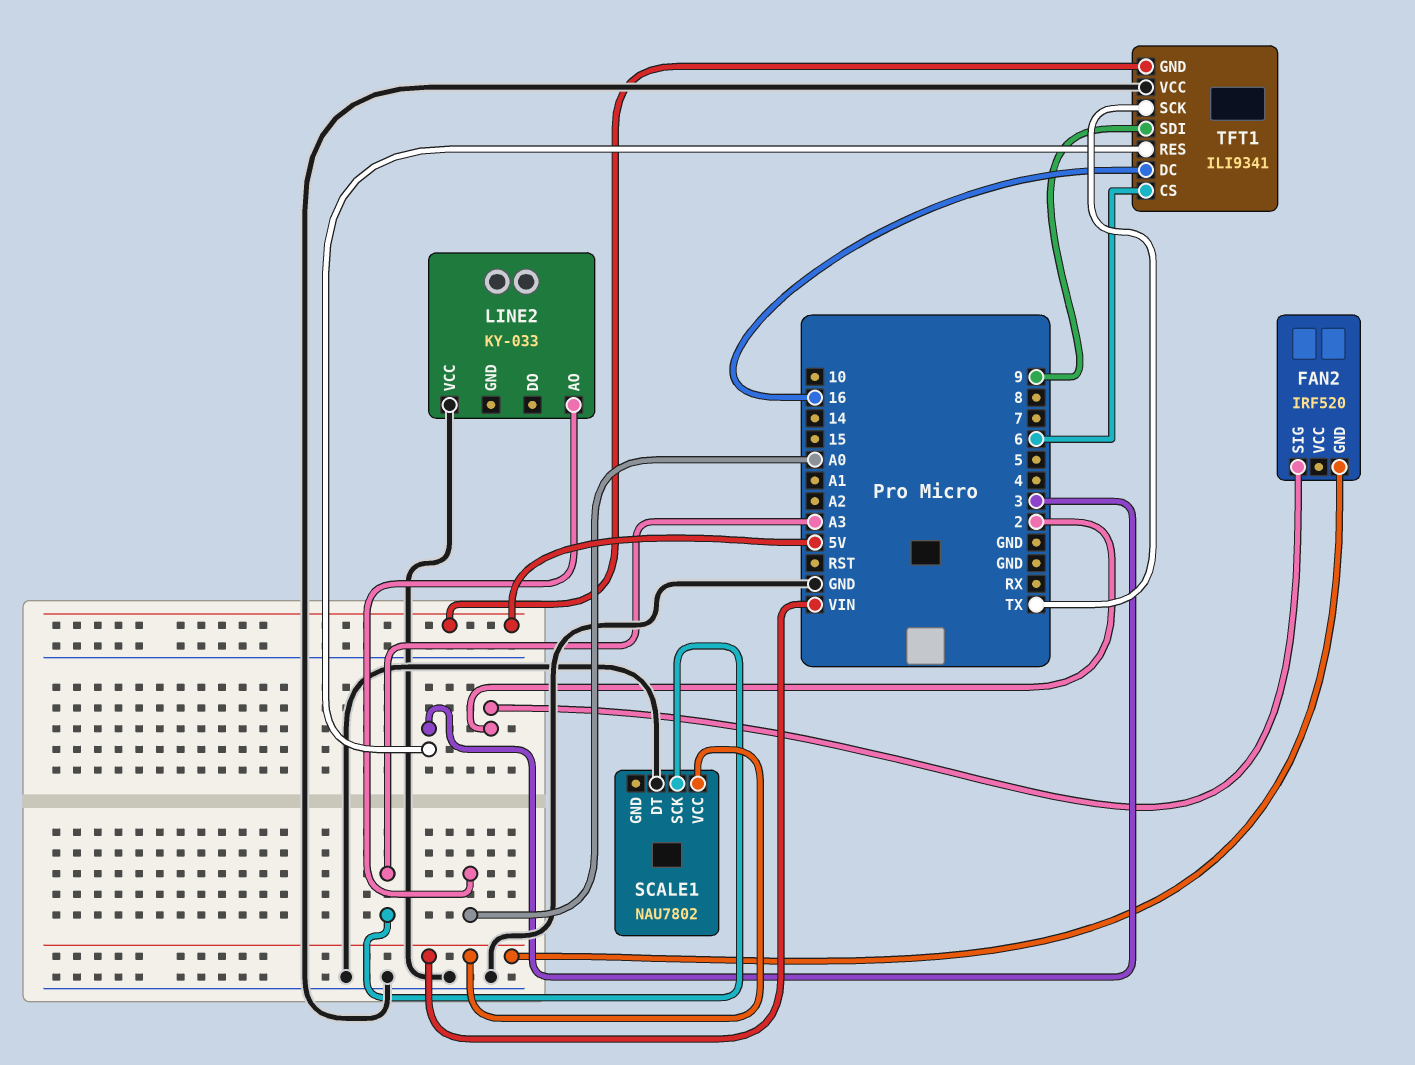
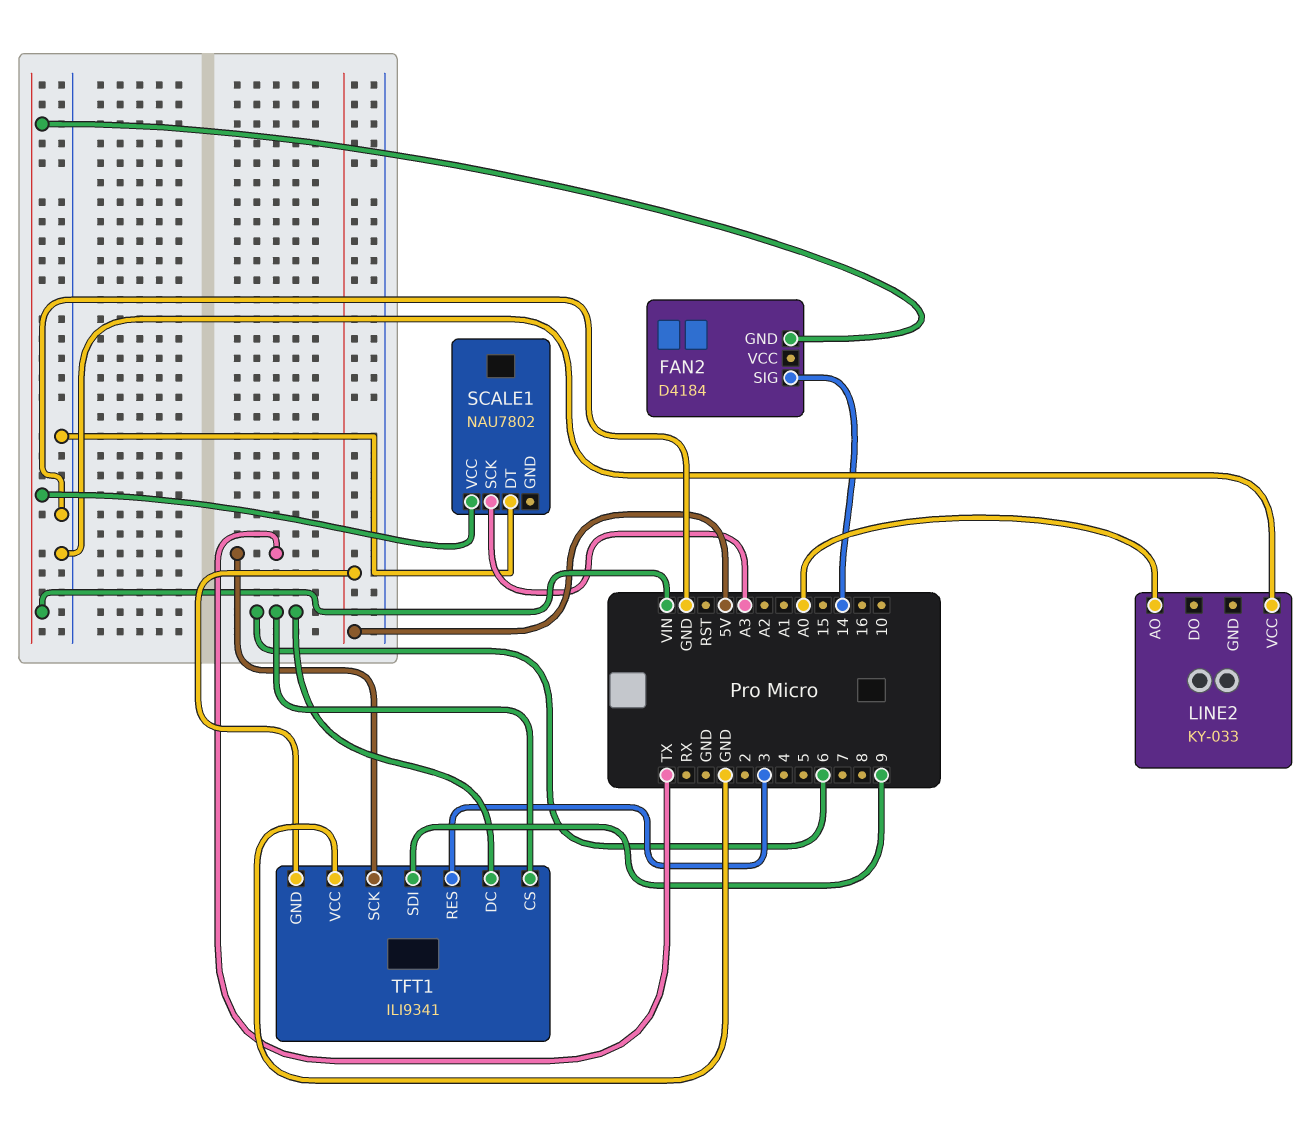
FAN2: IRF520 -> D4184
FAN2 pin SIG: 2 -> 14
TFT1 pin DC: 16 -> 6

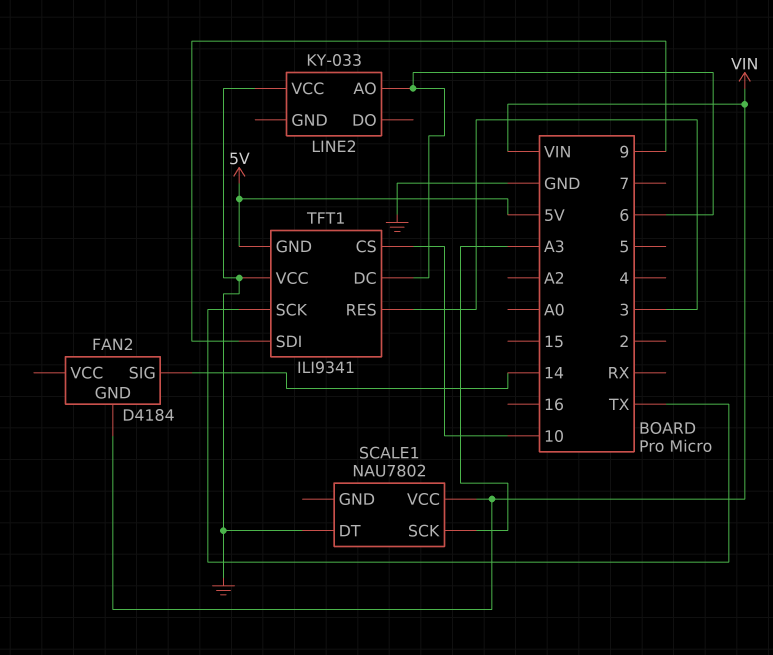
LINE2 pin AO: A0 -> 6
TFT1 pin CS: 6 -> 10

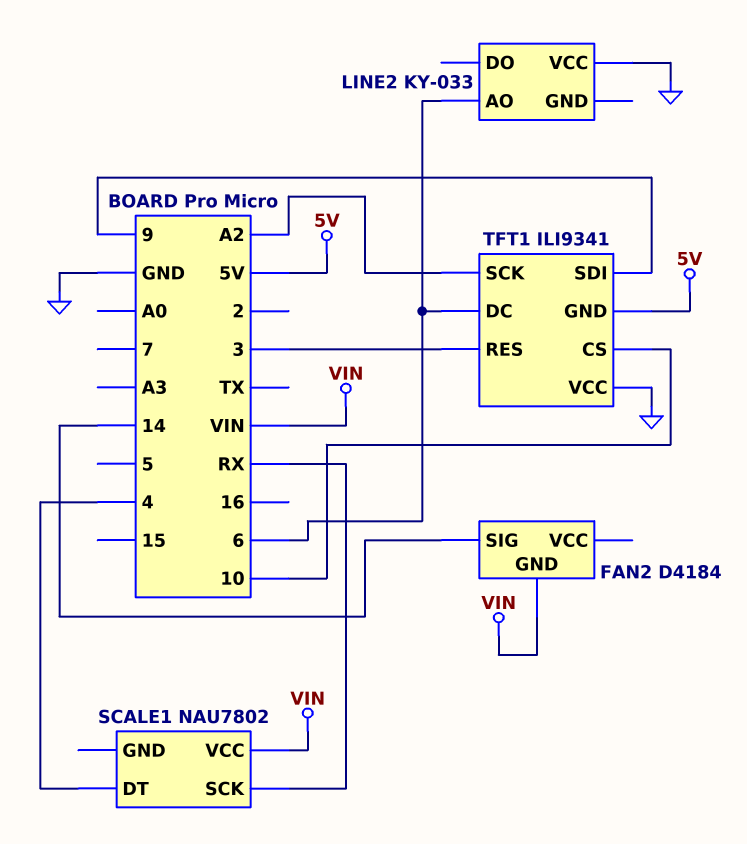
SCALE1 pin DT: GND -> 4
SCALE1 pin SCK: A3 -> RX
TFT1 pin SCK: TX -> A2

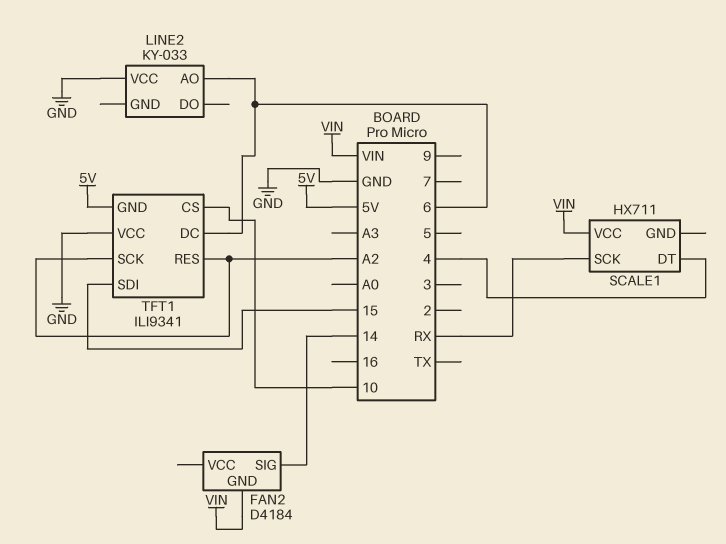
SCALE1: NAU7802 -> HX711
TFT1 pin RES: 3 -> A2
TFT1 pin SDI: 9 -> 15

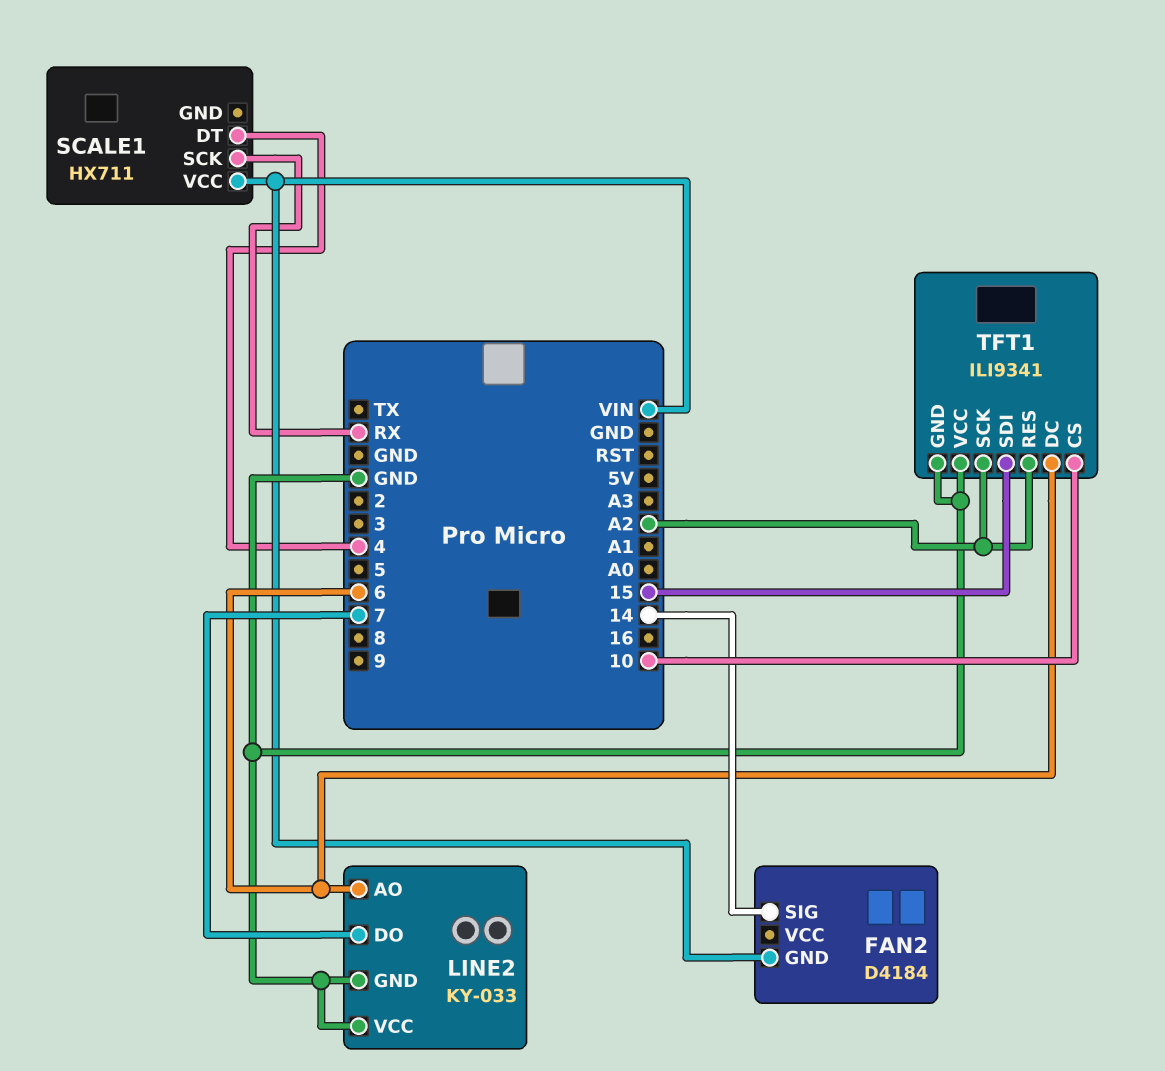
LINE2 pin DO: none -> 7
LINE2 pin GND: none -> GND
TFT1 pin GND: 5V -> GND

